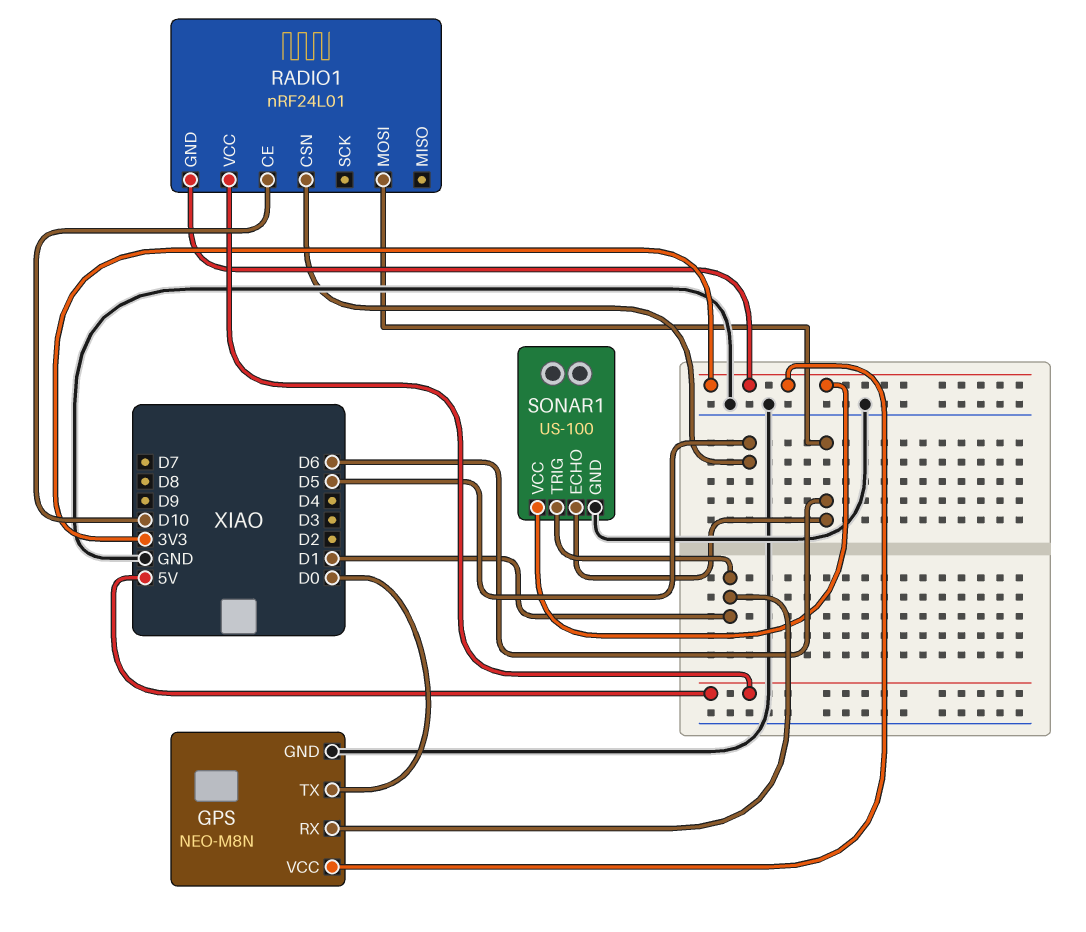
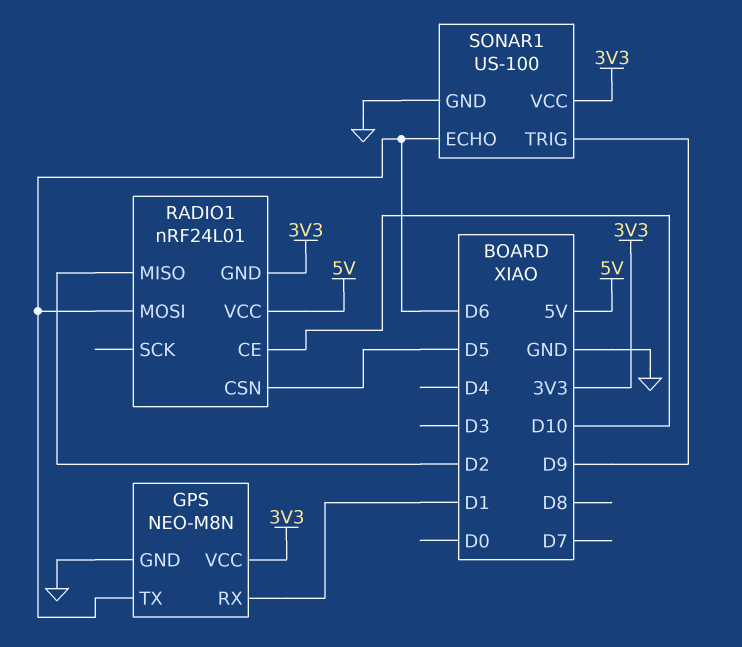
GPS pin TX: D0 -> D6
RADIO1 pin MISO: none -> D2
SONAR1 pin TRIG: D1 -> D9

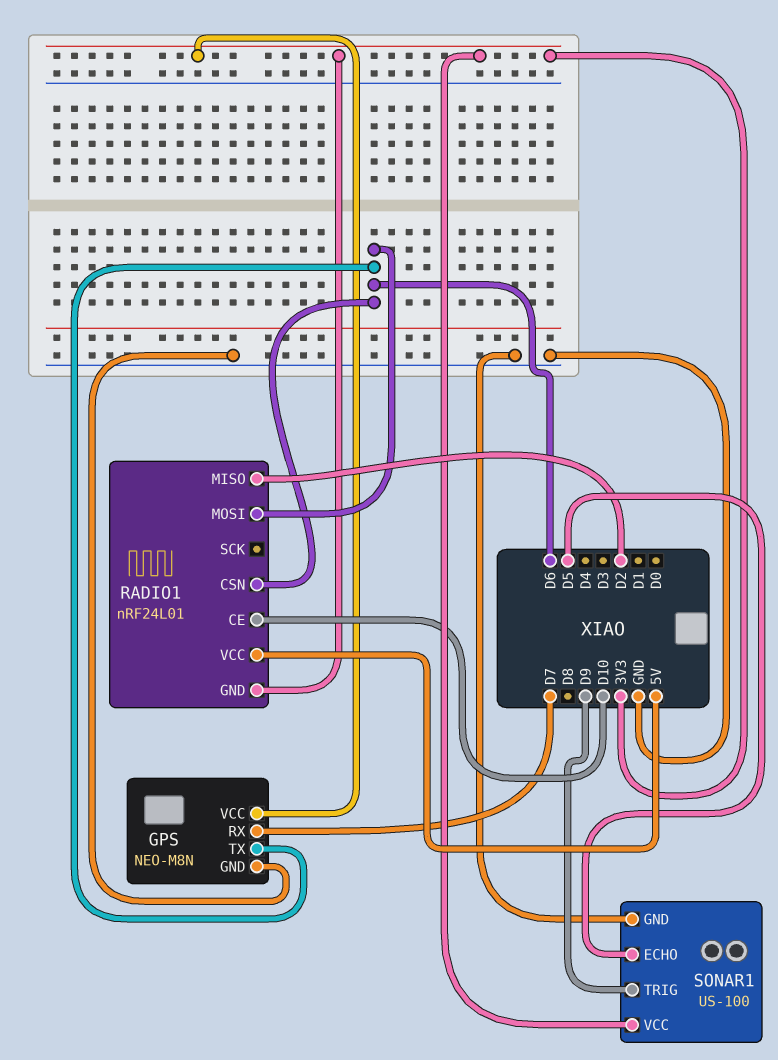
GPS pin RX: D1 -> D7
RADIO1 pin CSN: D5 -> D6
SONAR1 pin ECHO: D6 -> D5

